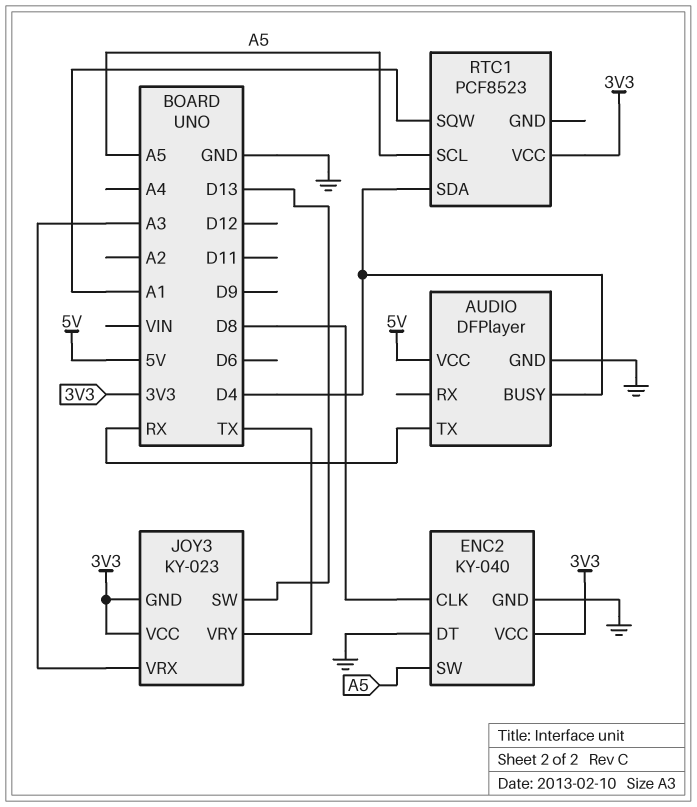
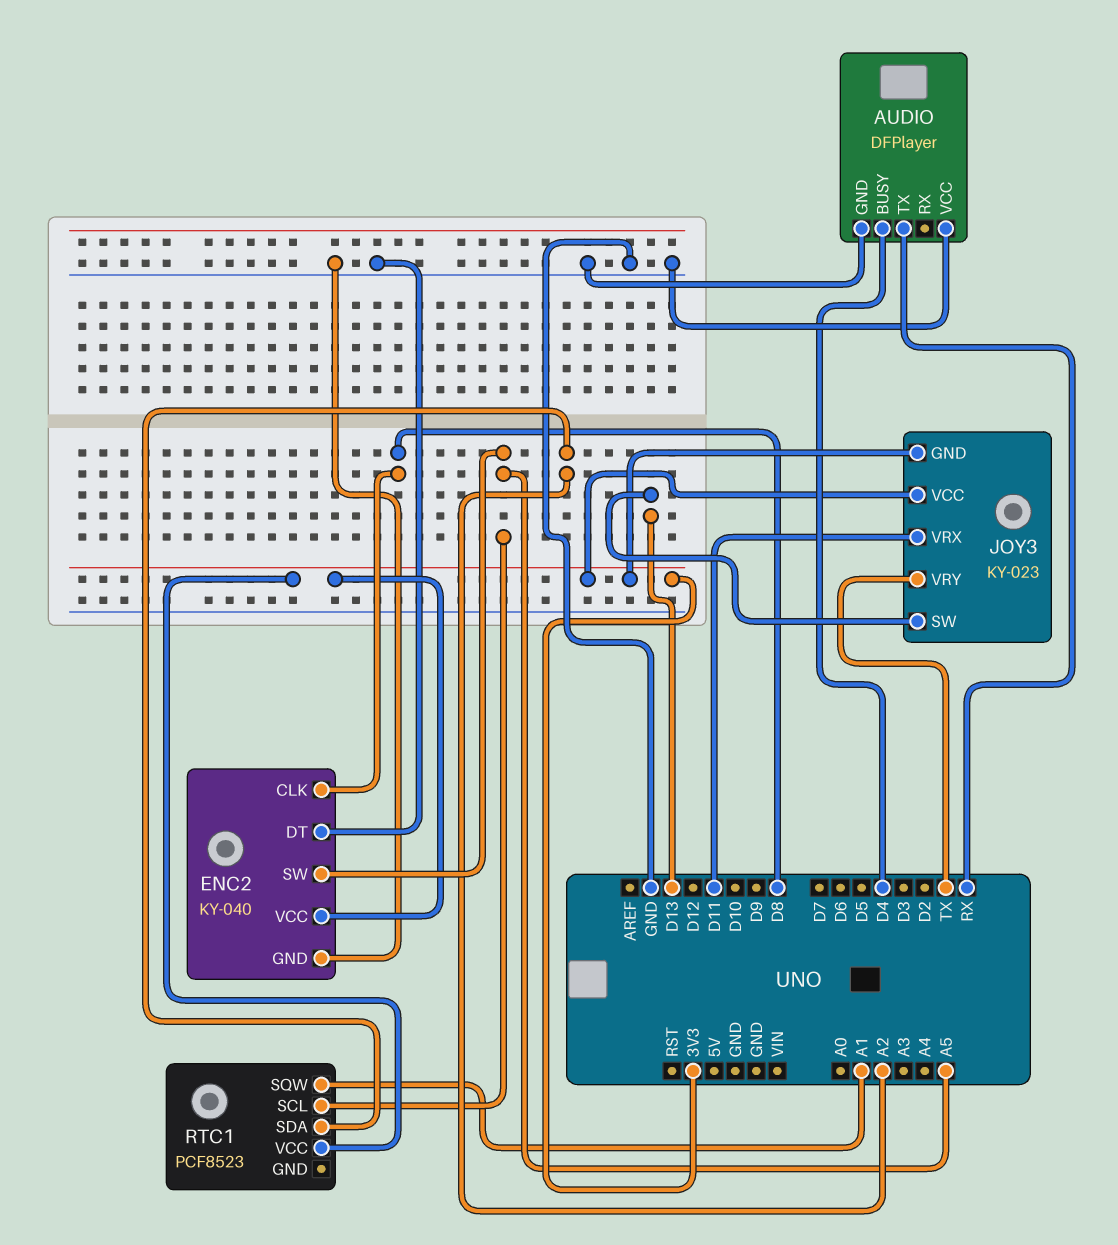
AUDIO pin VCC: 5V -> GND
JOY3 pin VRX: A3 -> D11
RTC1 pin SDA: D4 -> A2

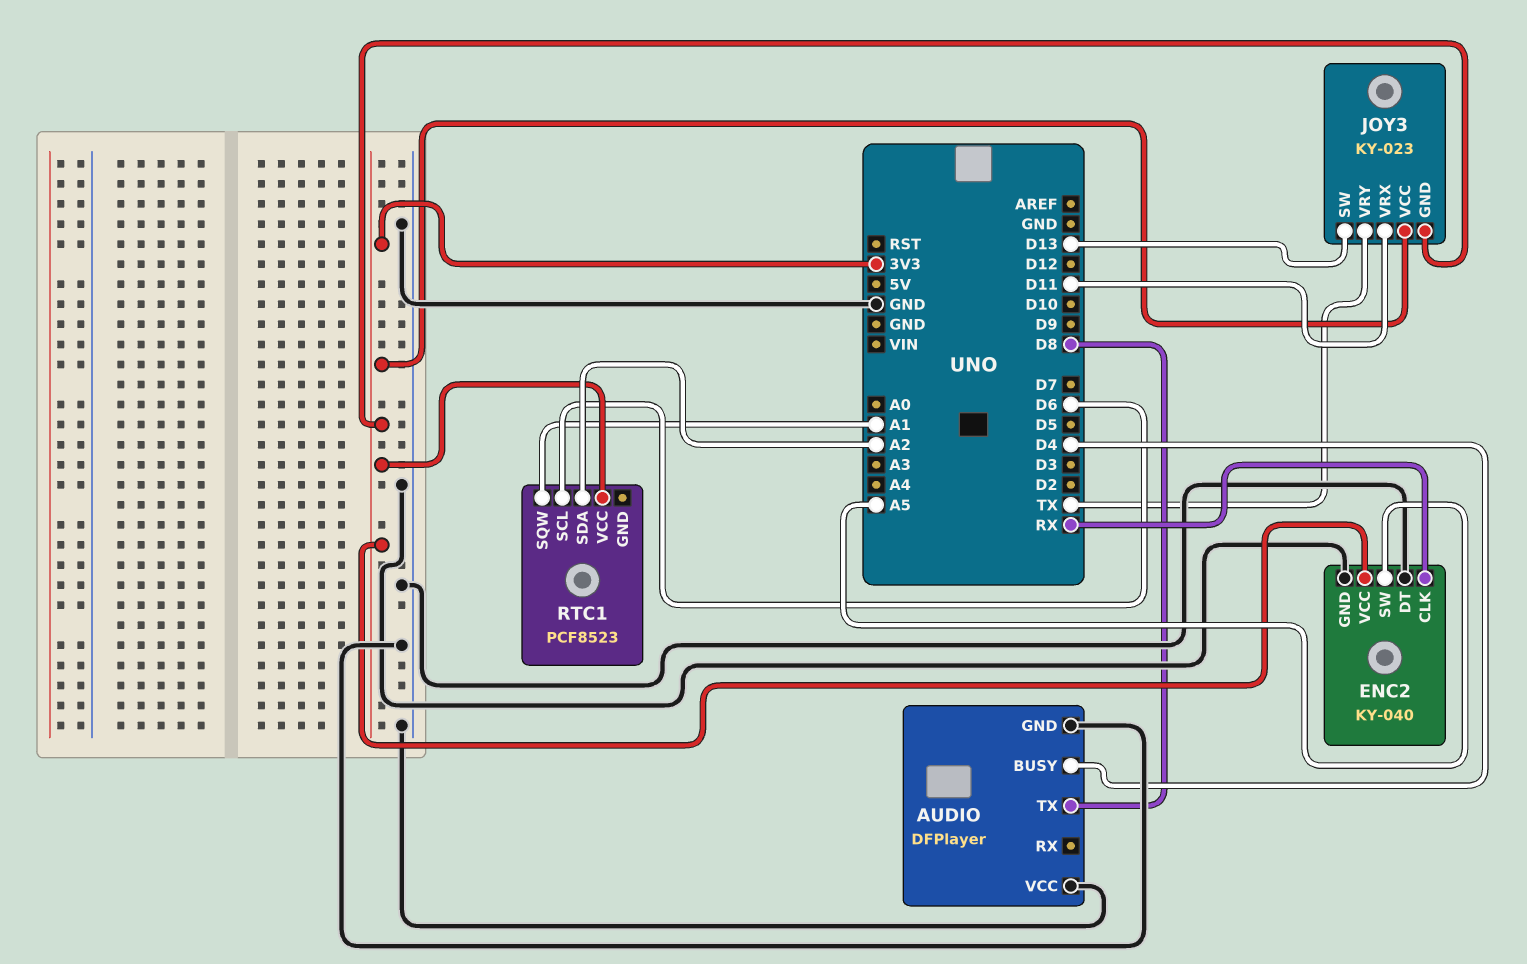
AUDIO pin TX: RX -> D8
ENC2 pin CLK: D8 -> RX
RTC1 pin SCL: A5 -> D6

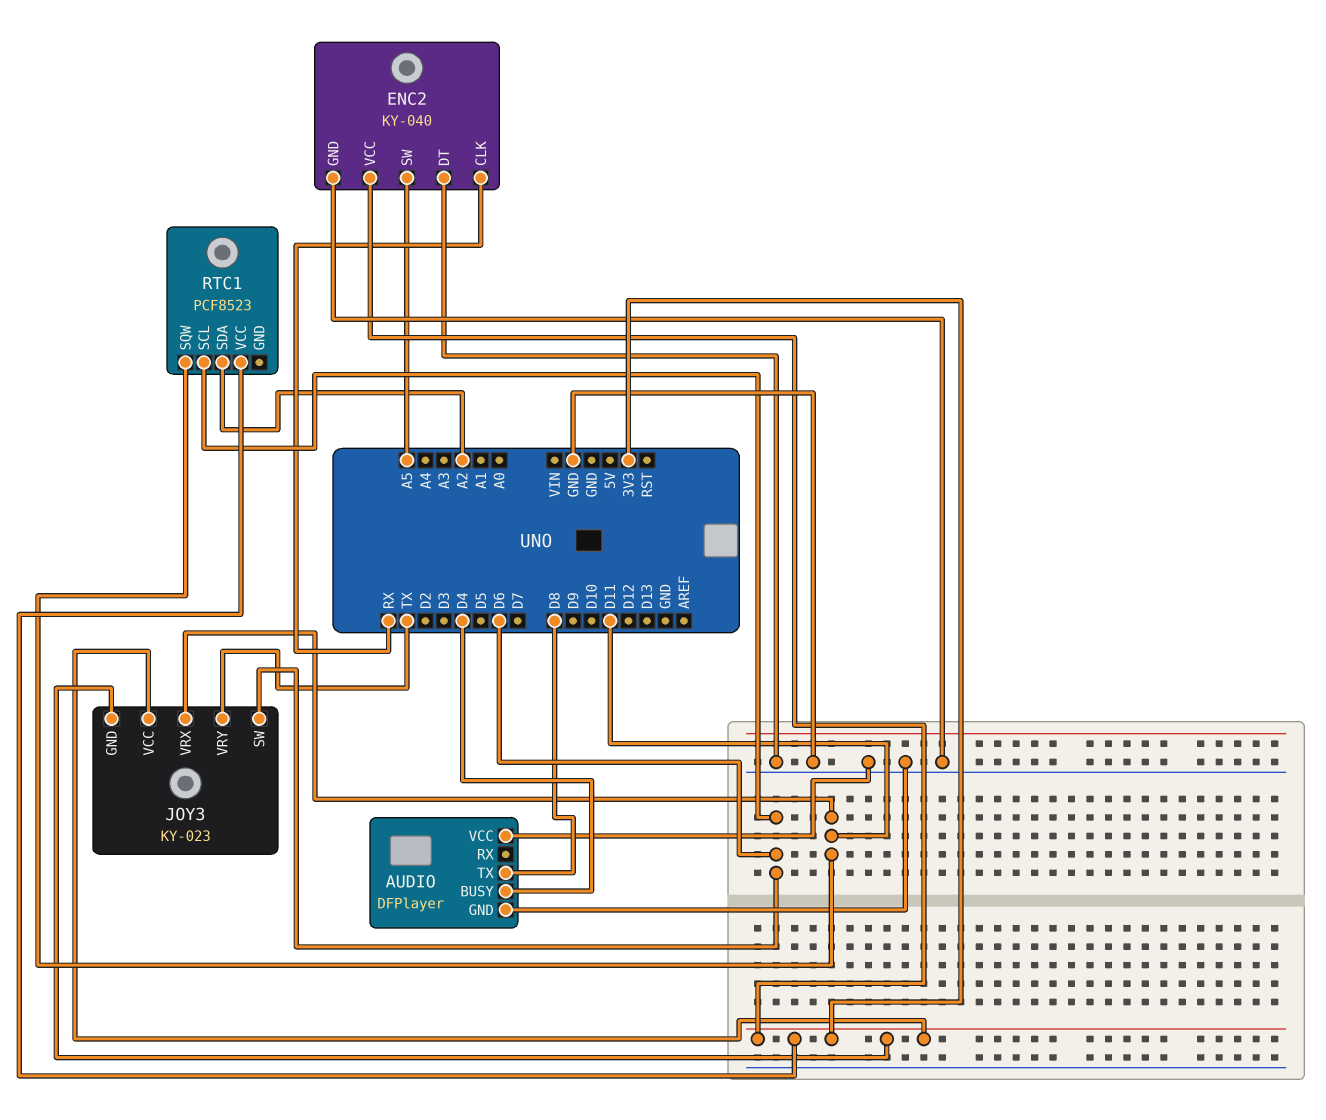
JOY3 pin SW: D13 -> D6
RTC1 pin SQW: A1 -> D11

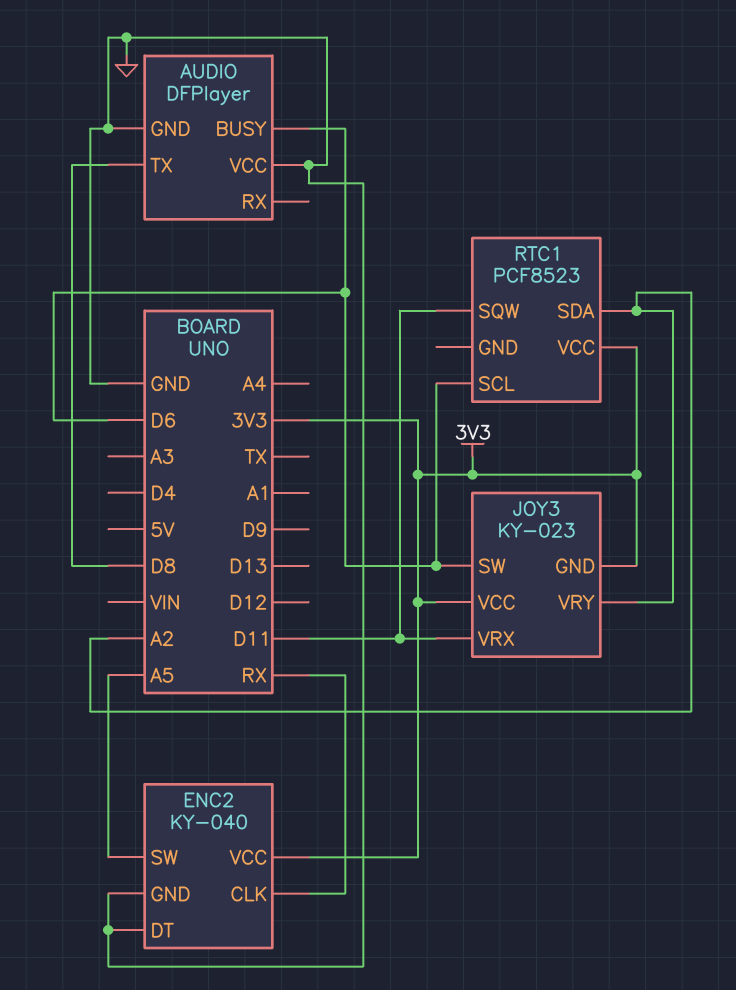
AUDIO pin BUSY: D4 -> D6
JOY3 pin VRY: TX -> A2

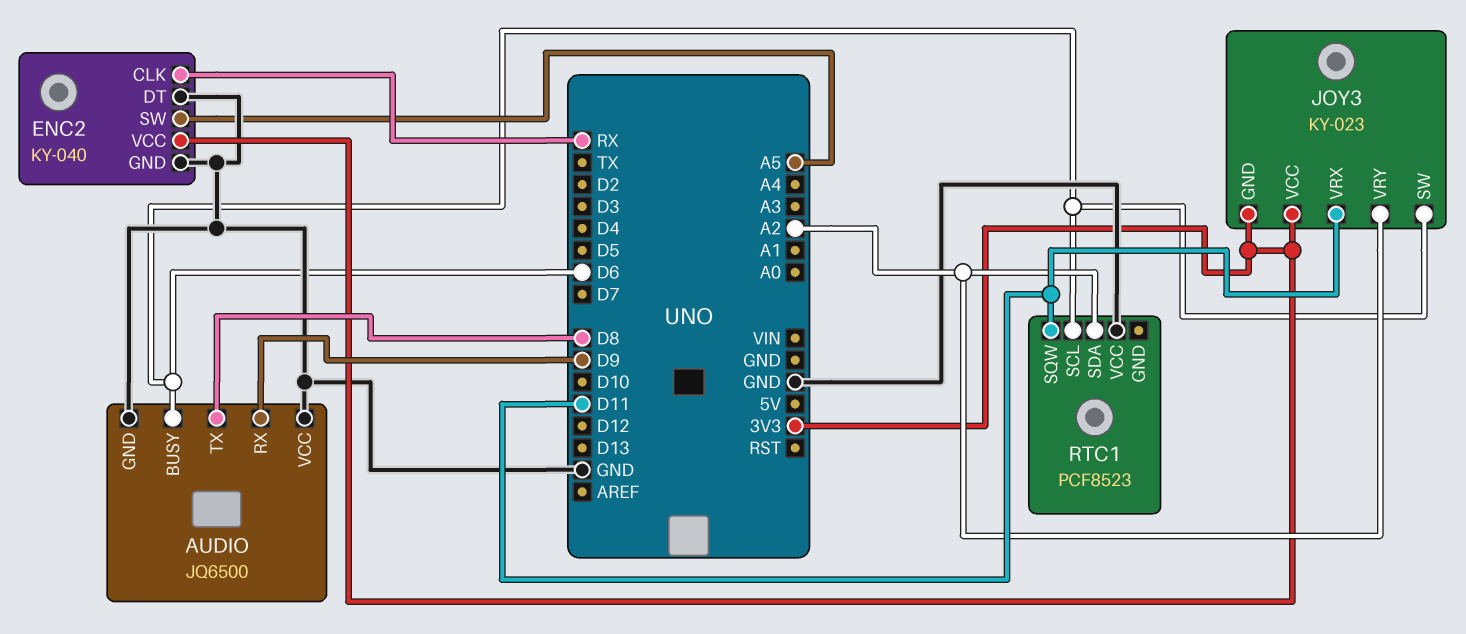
AUDIO: DFPlayer -> JQ6500
AUDIO pin RX: none -> D9
RTC1 pin VCC: 3V3 -> GND

